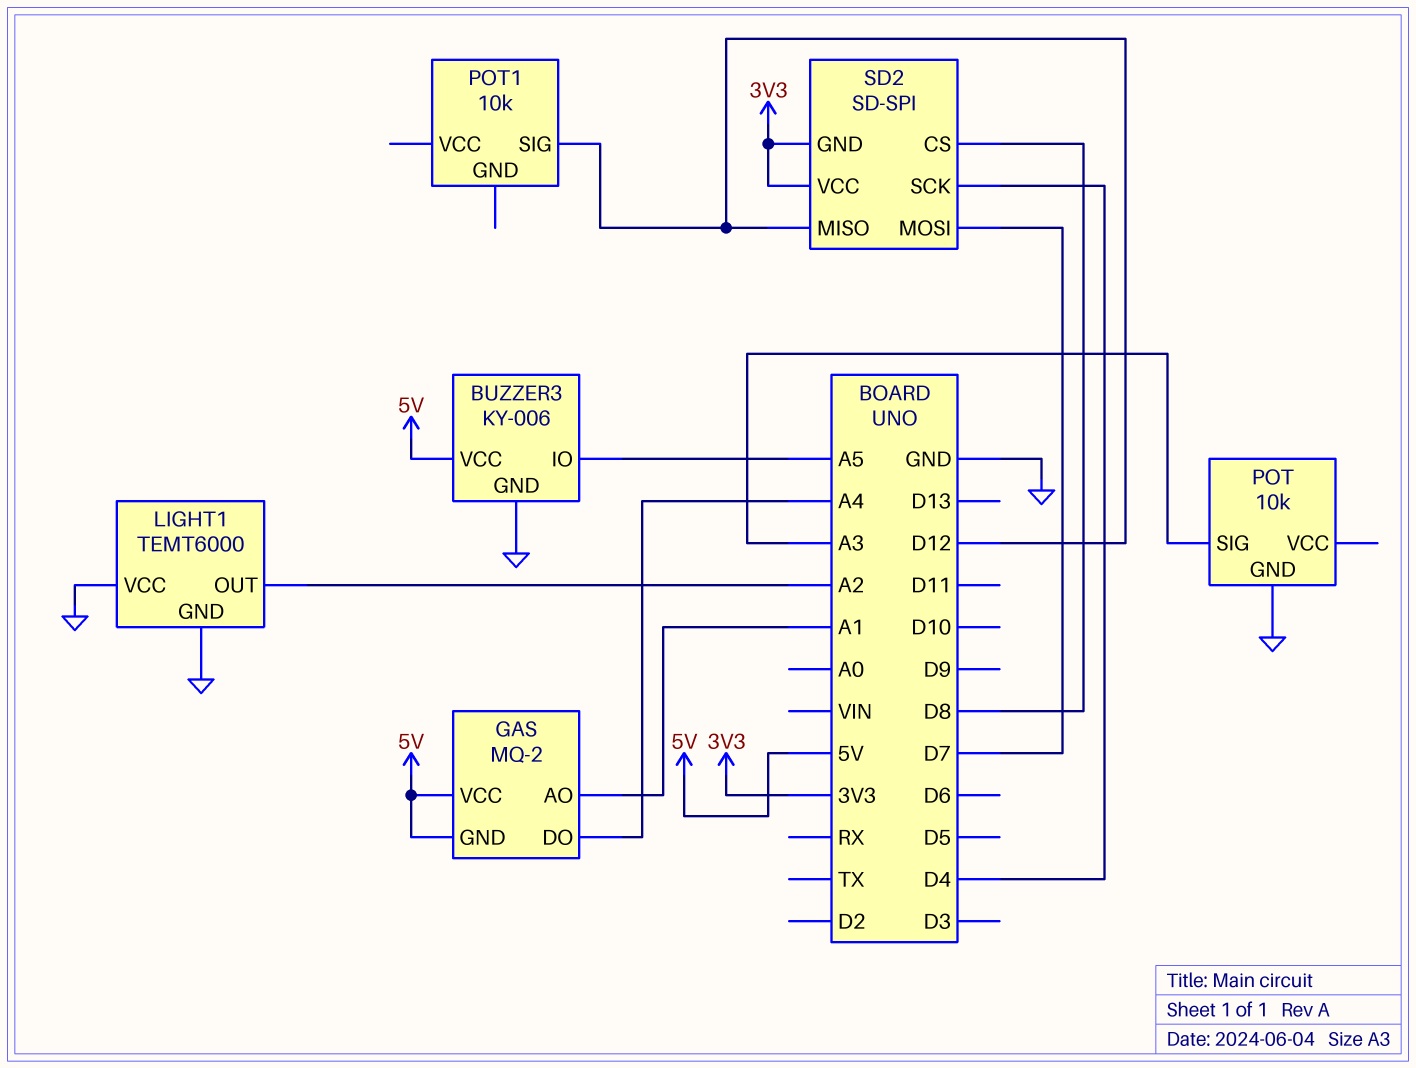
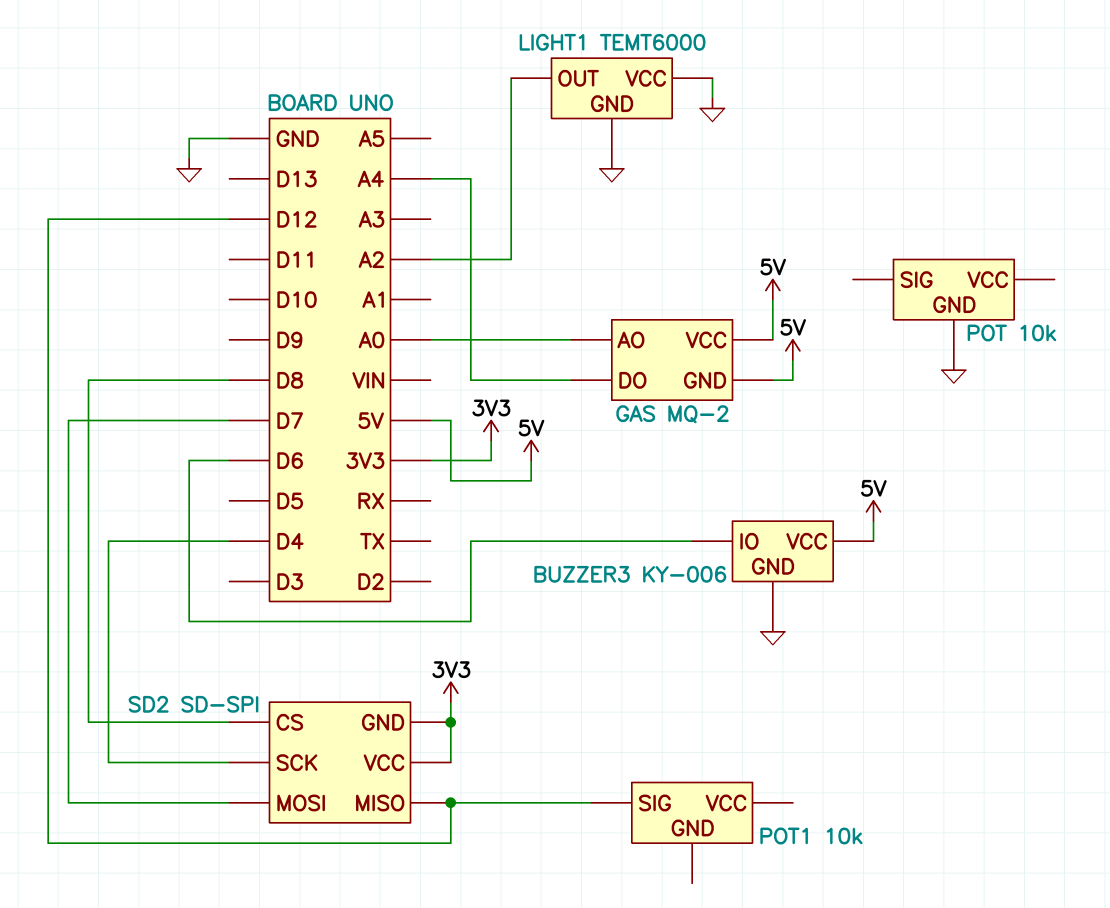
BUZZER3 pin IO: A5 -> D6
GAS pin AO: A1 -> A0
POT pin SIG: A3 -> none

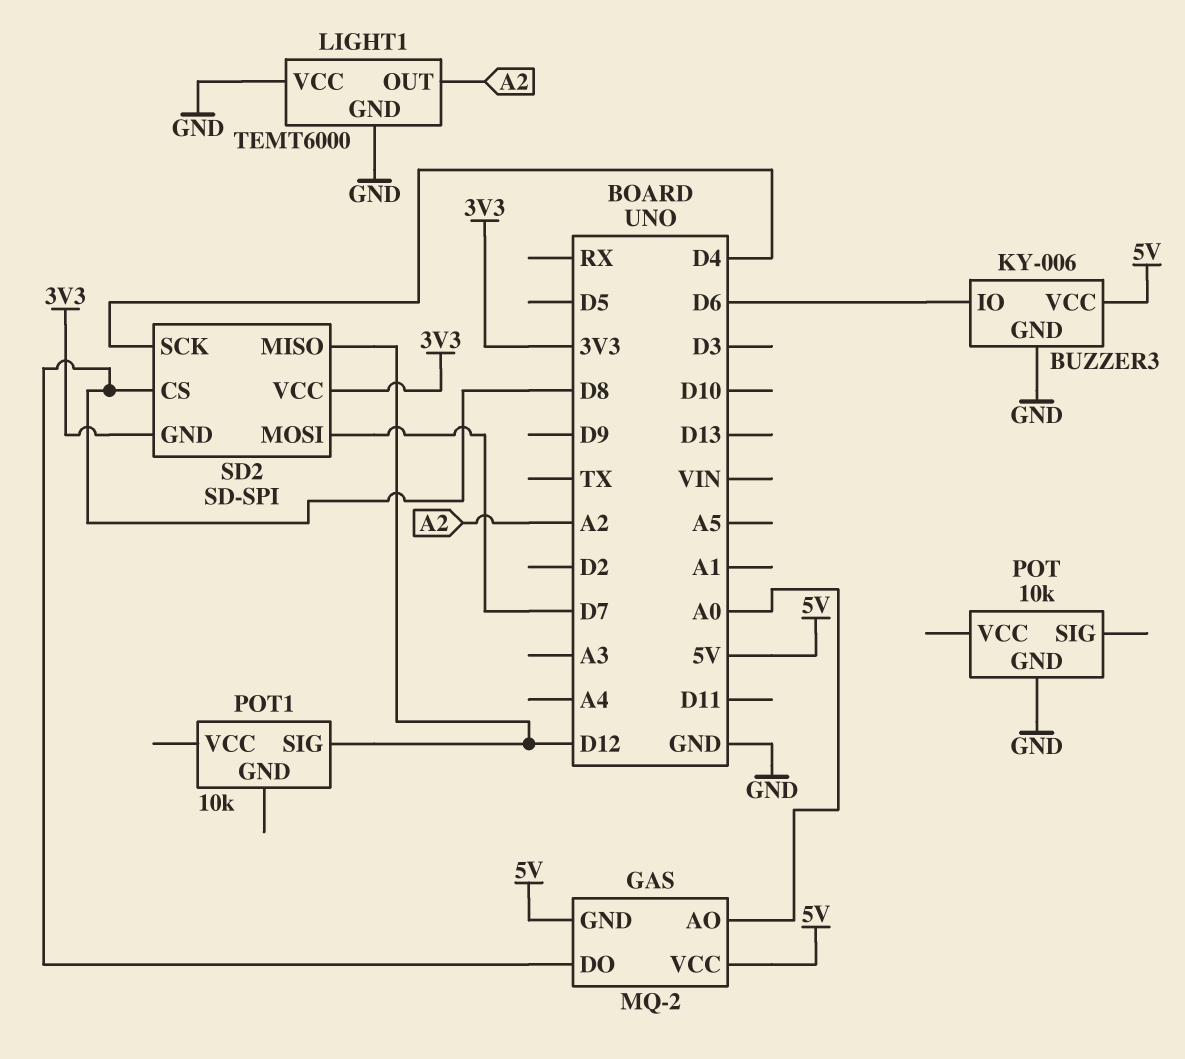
GAS pin DO: A4 -> D8

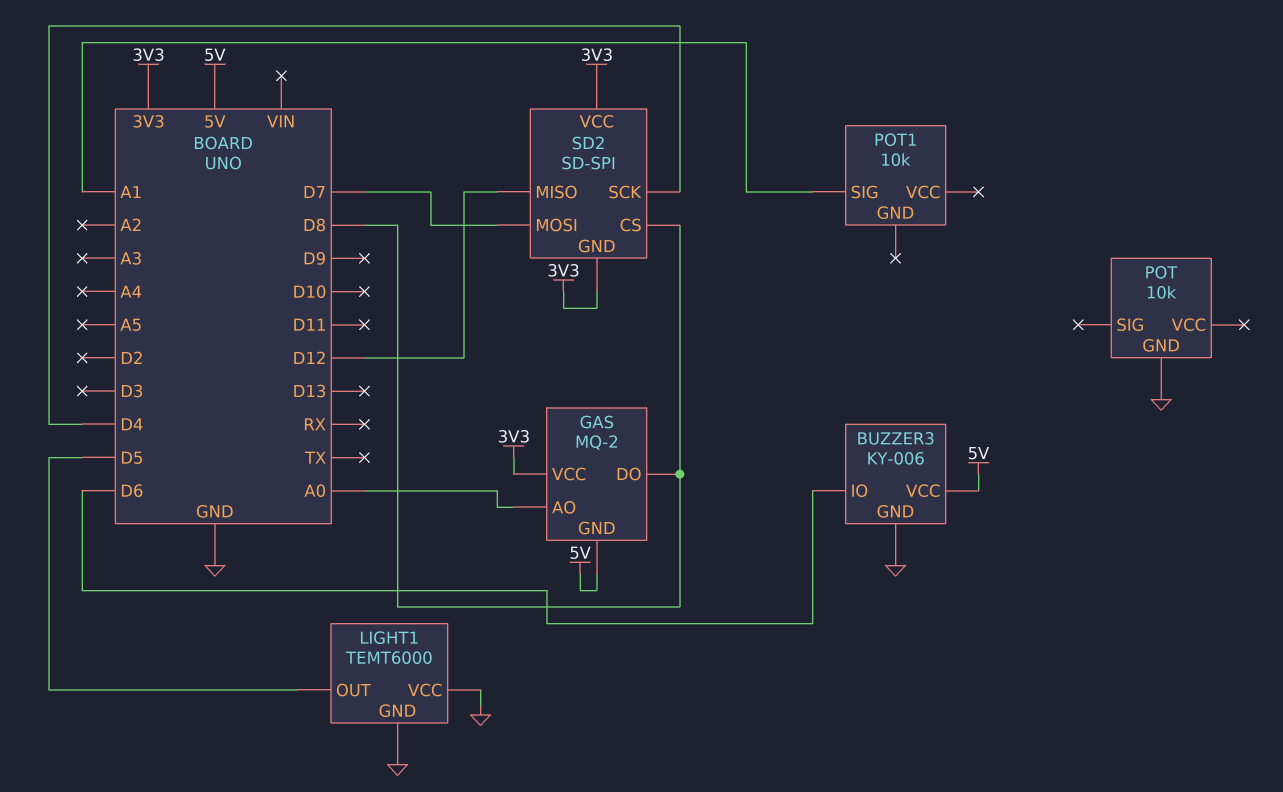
GAS pin VCC: 5V -> 3V3
LIGHT1 pin OUT: A2 -> D5
POT1 pin SIG: D12 -> A1

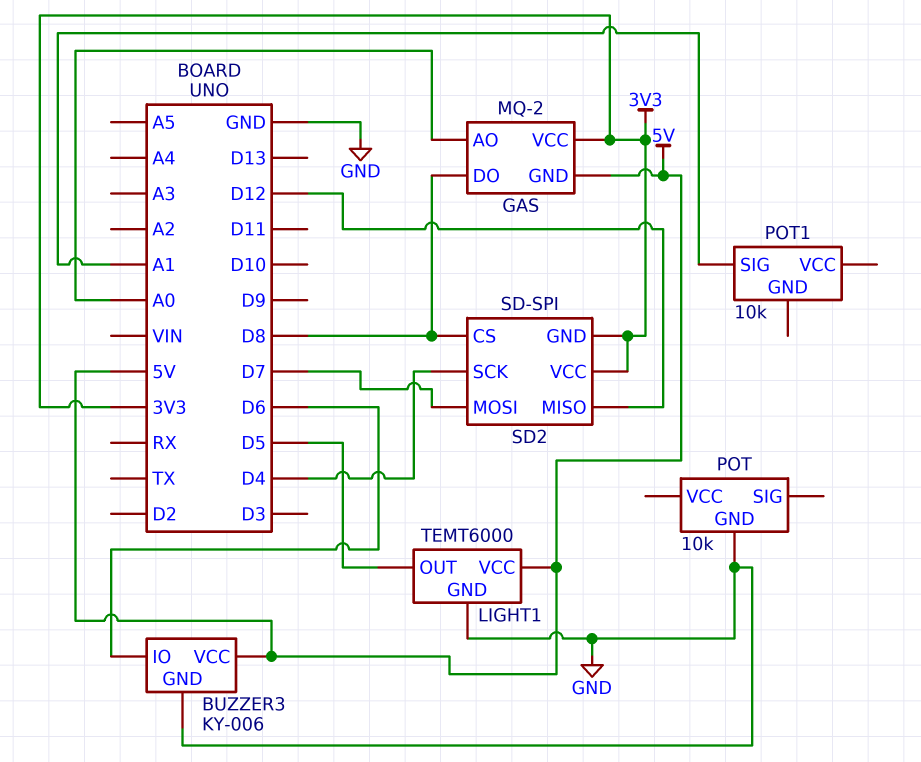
LIGHT1 pin VCC: GND -> 5V

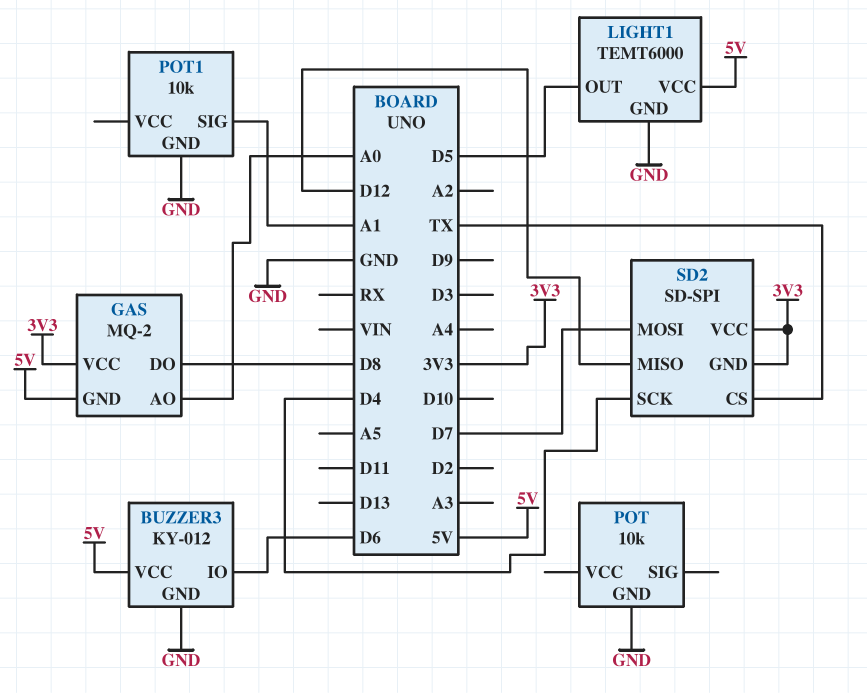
BUZZER3: KY-006 -> KY-012
POT1 pin GND: none -> GND
SD2 pin CS: D8 -> TX

